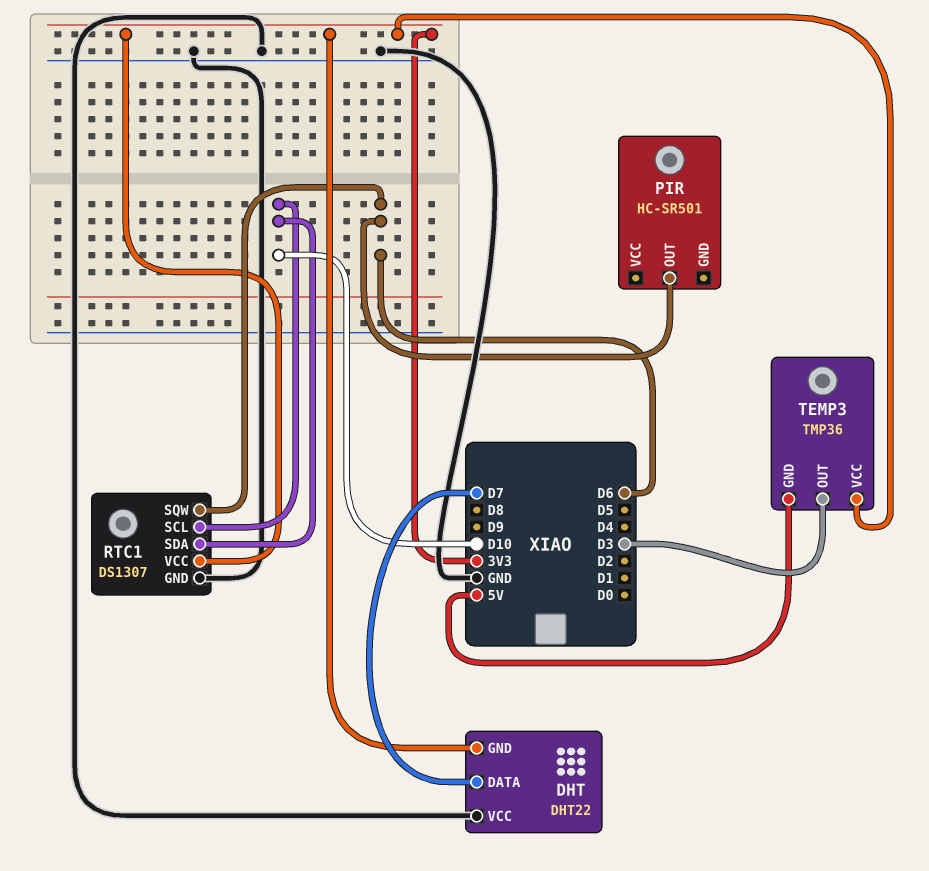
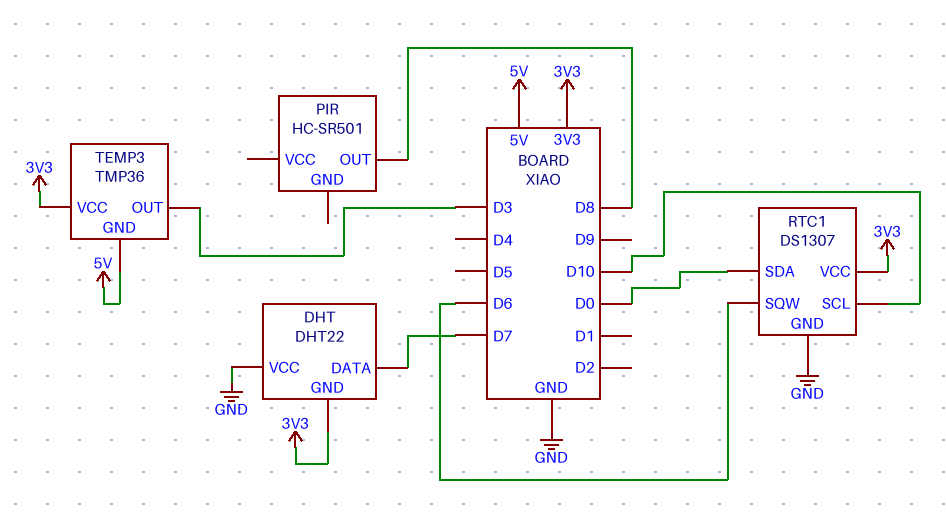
PIR pin OUT: D6 -> D8
RTC1 pin SDA: D10 -> D0

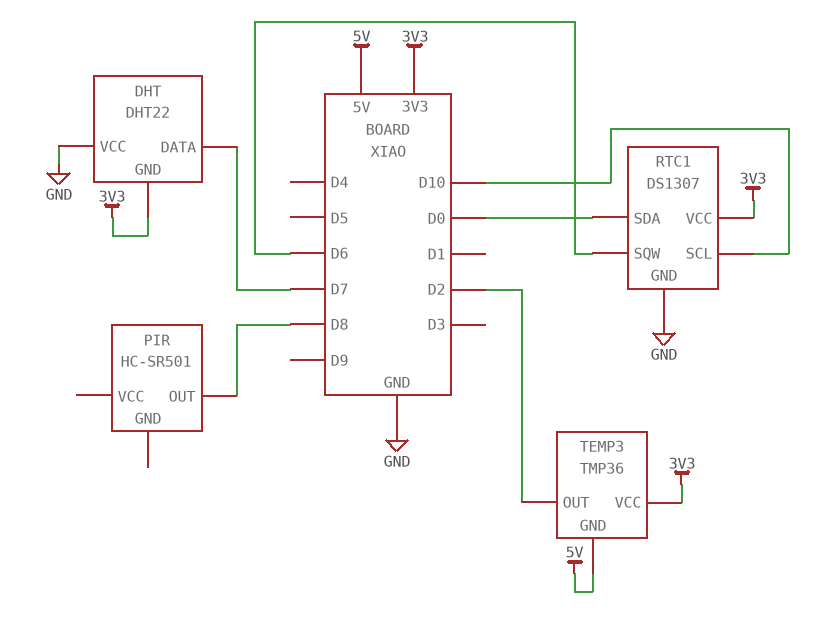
TEMP3 pin OUT: D3 -> D2

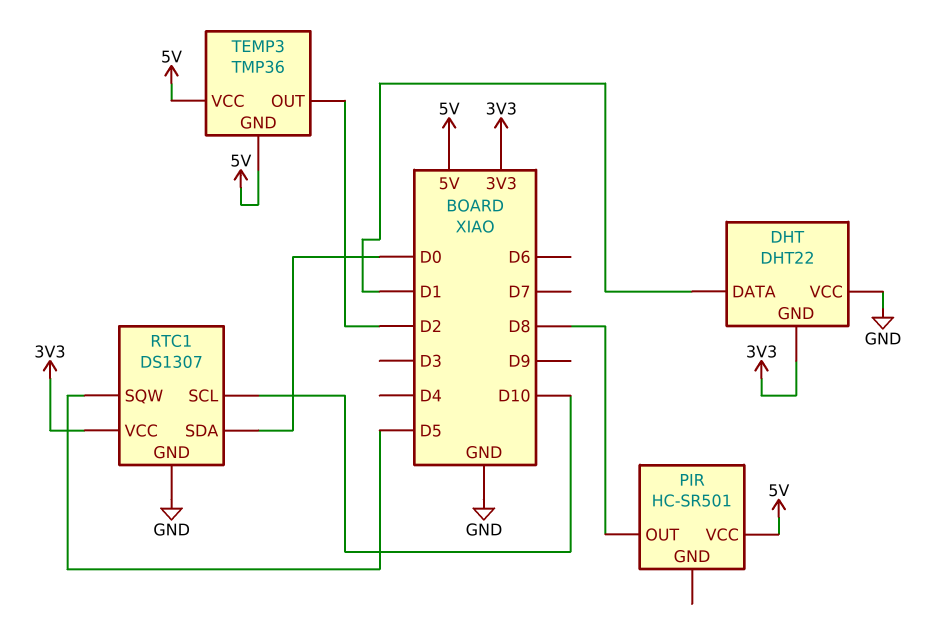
DHT pin DATA: D7 -> D1
PIR pin VCC: none -> 5V
RTC1 pin SQW: D6 -> D5
TEMP3 pin VCC: 3V3 -> 5V

